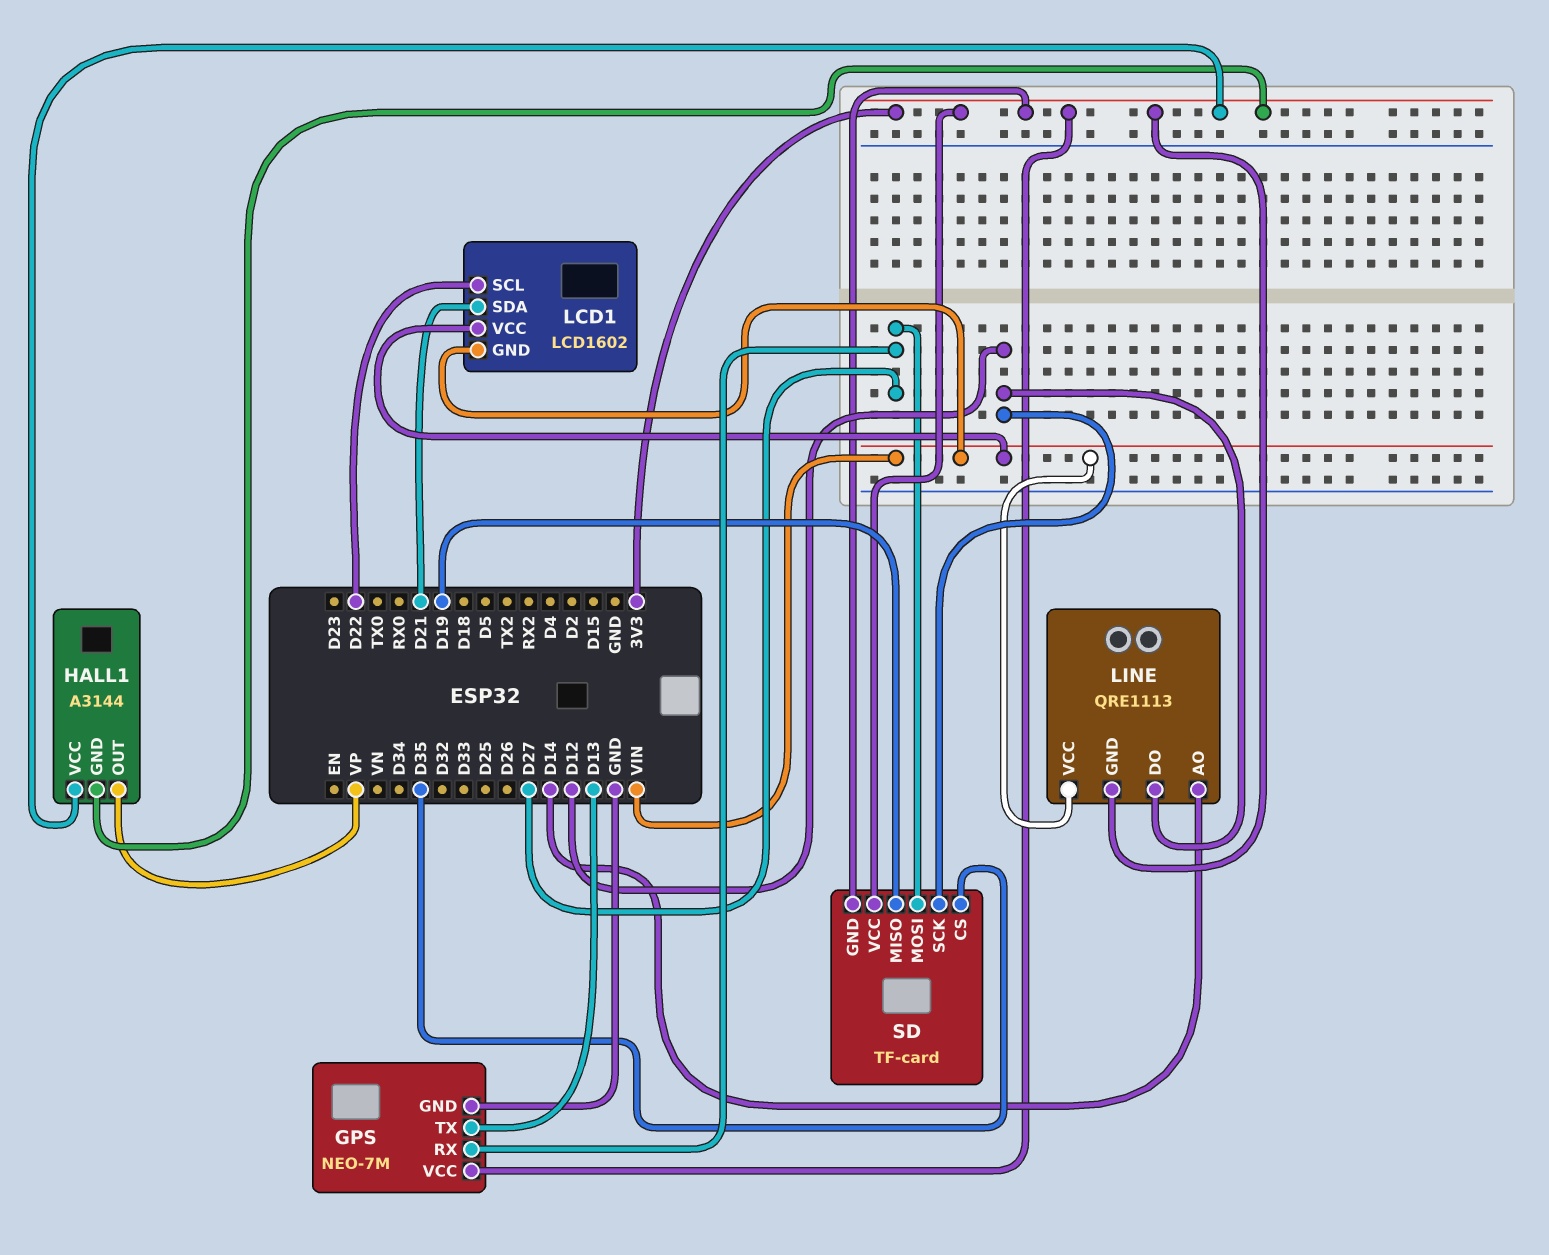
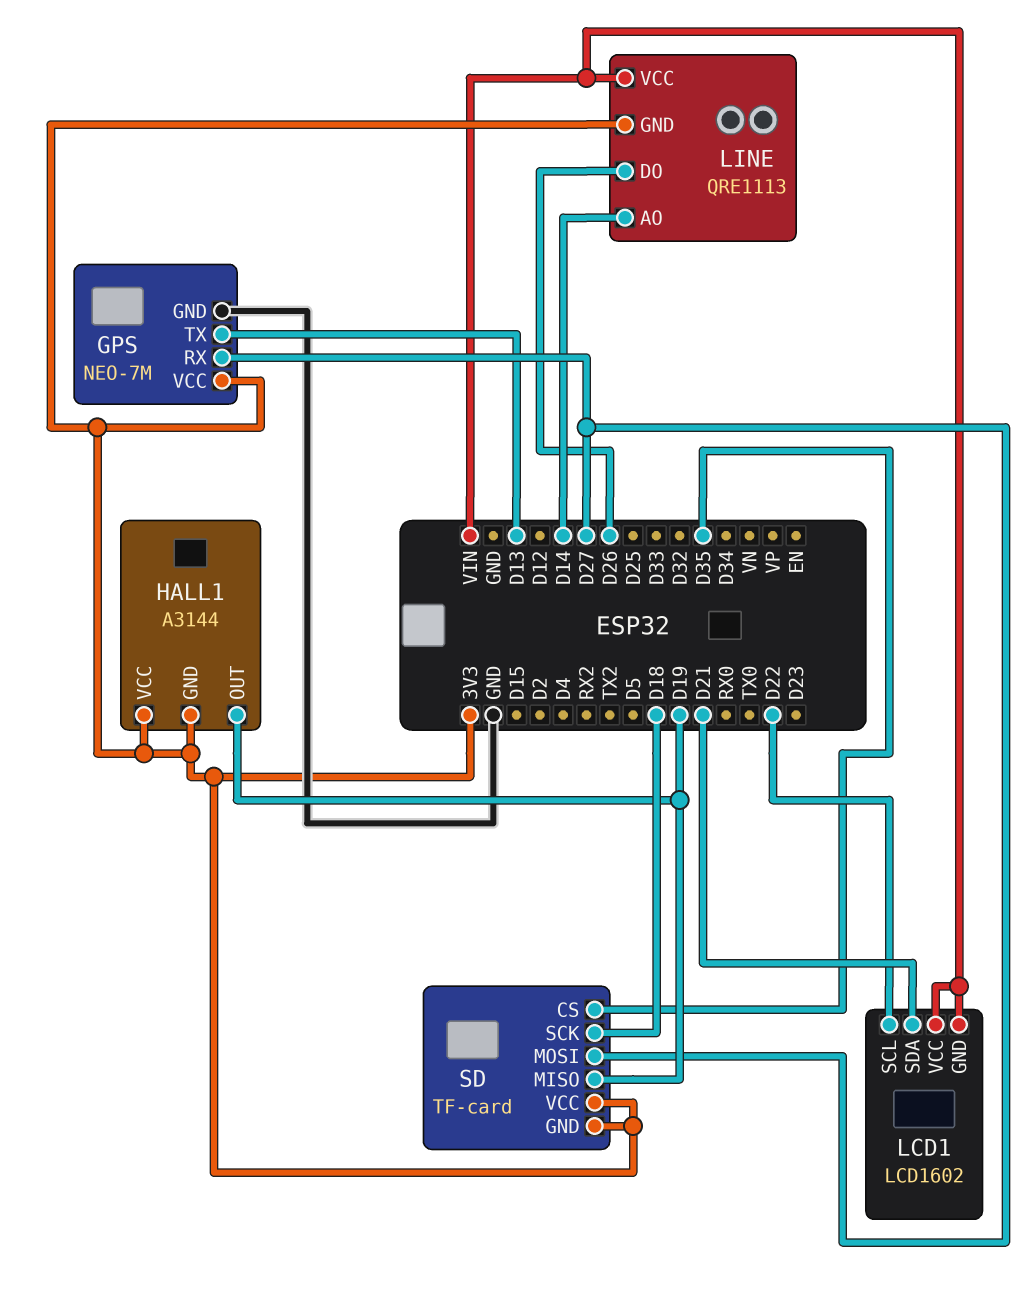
HALL1 pin OUT: VP -> D19
LINE pin DO: D12 -> D26
SD pin SCK: D12 -> D18

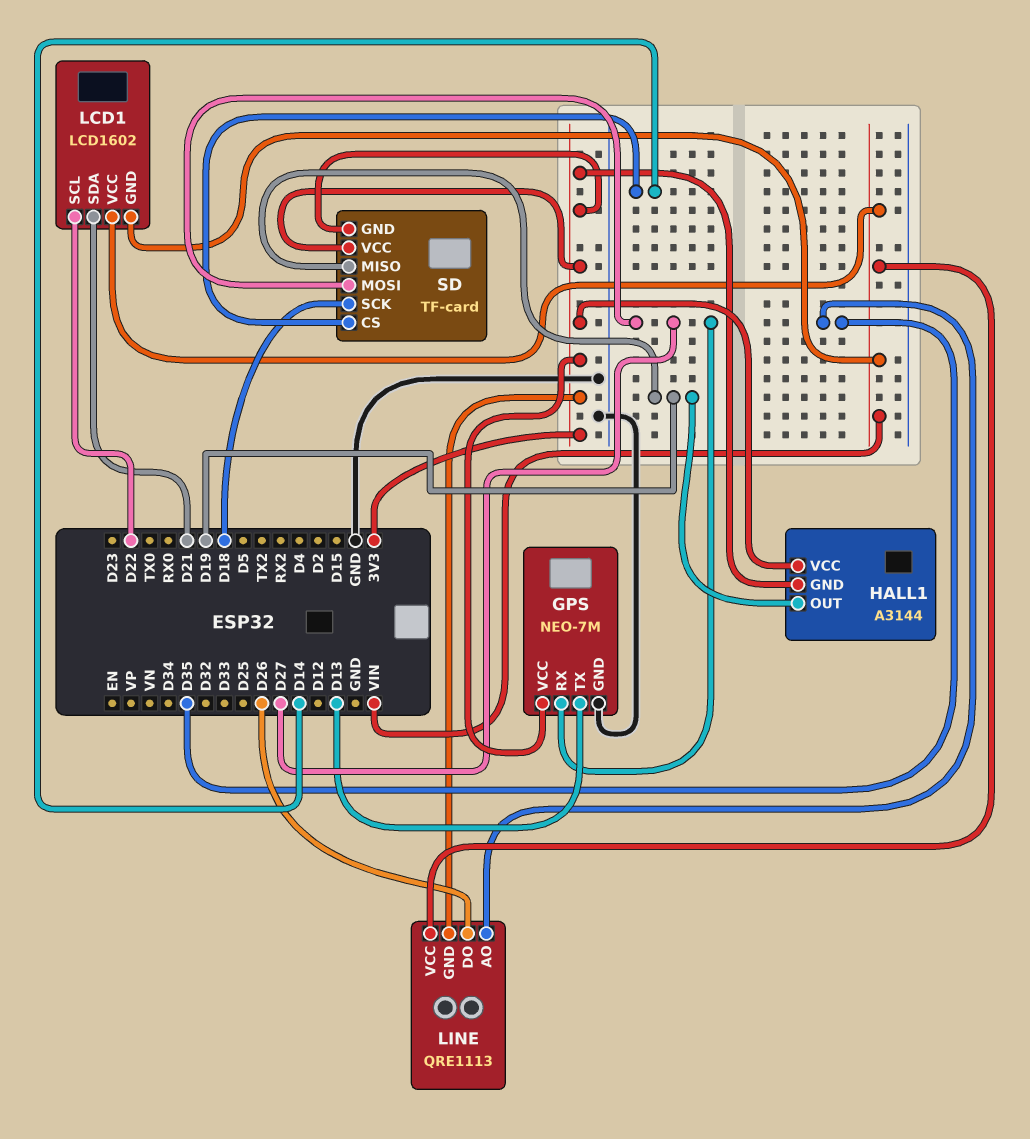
LINE pin AO: D14 -> D35
SD pin CS: D35 -> D14

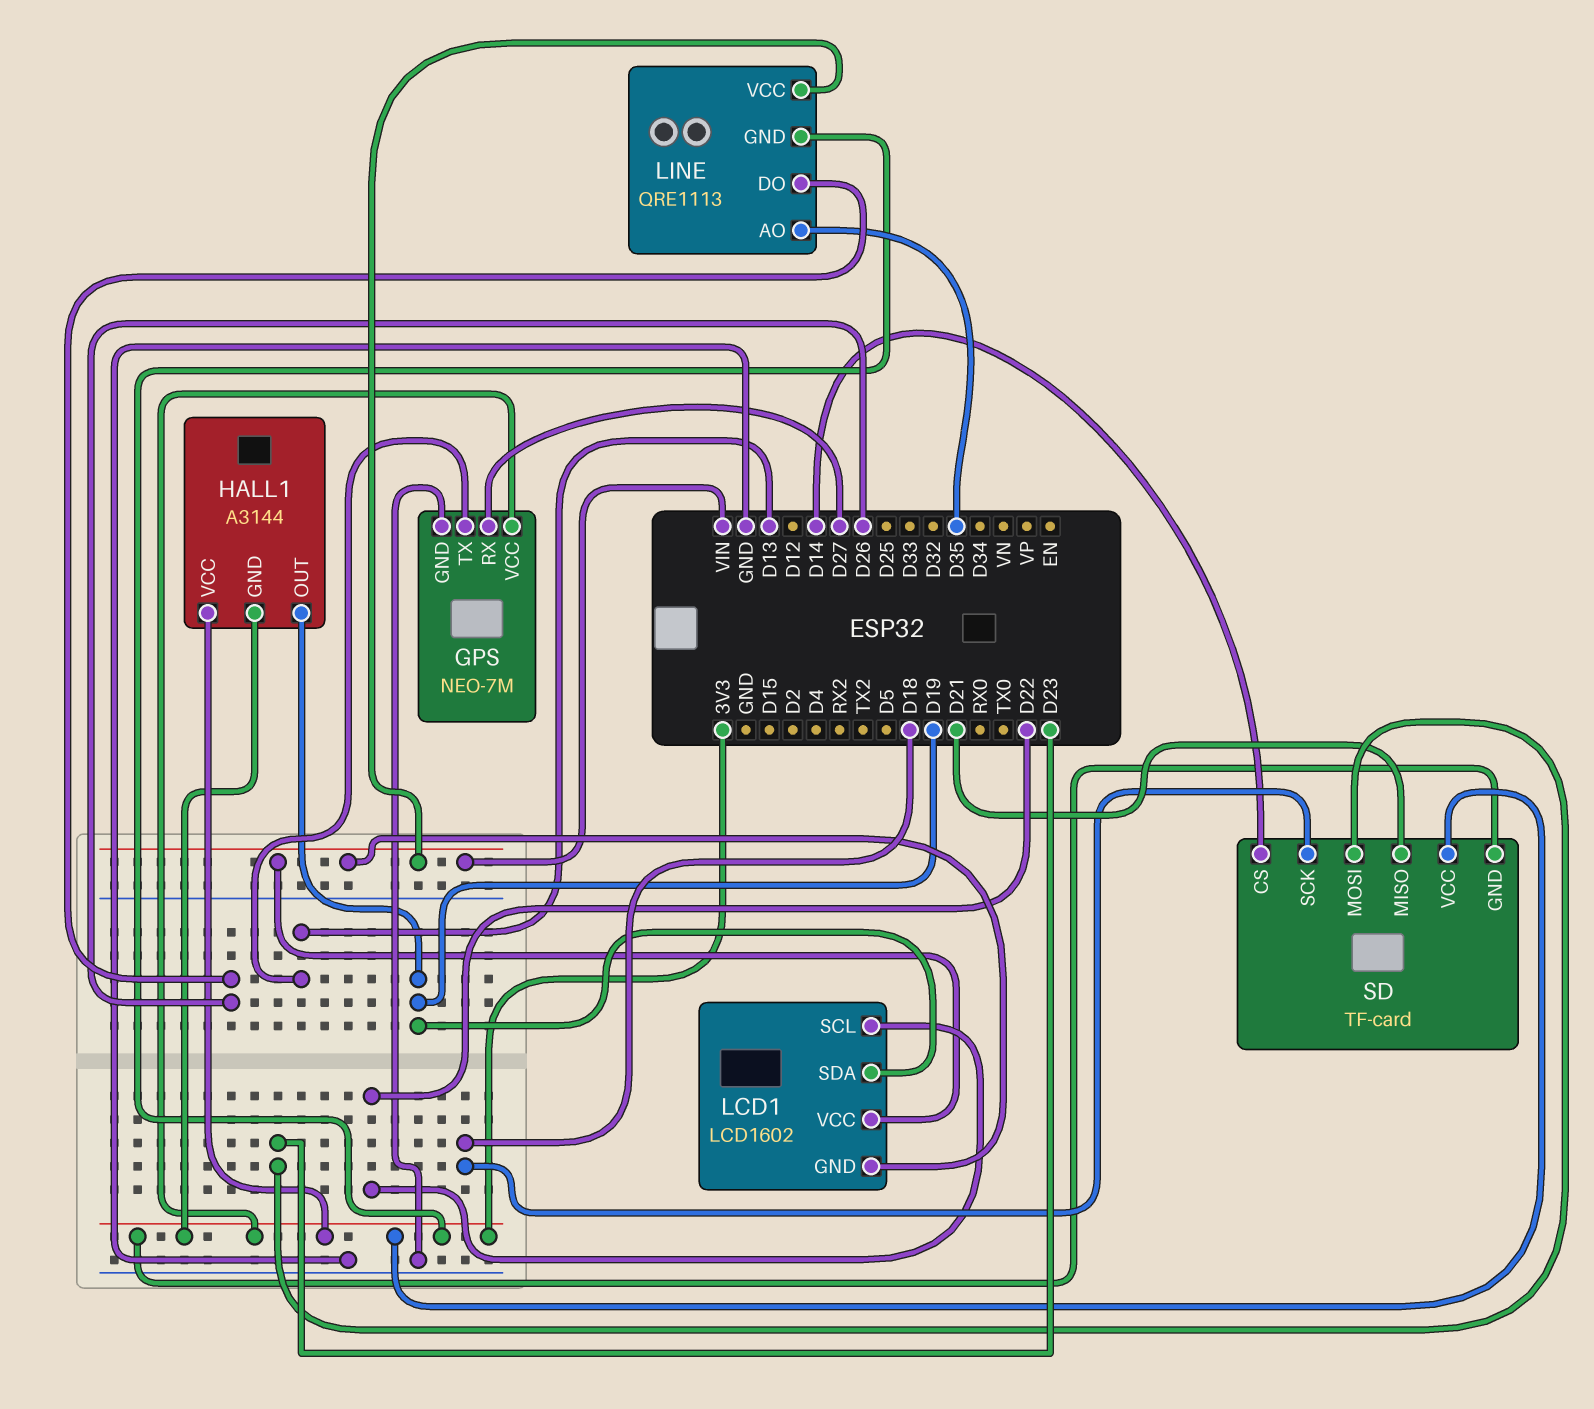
LCD1 pin SDA: D21 -> D19
SD pin MISO: D19 -> D21
SD pin MOSI: D27 -> D23

